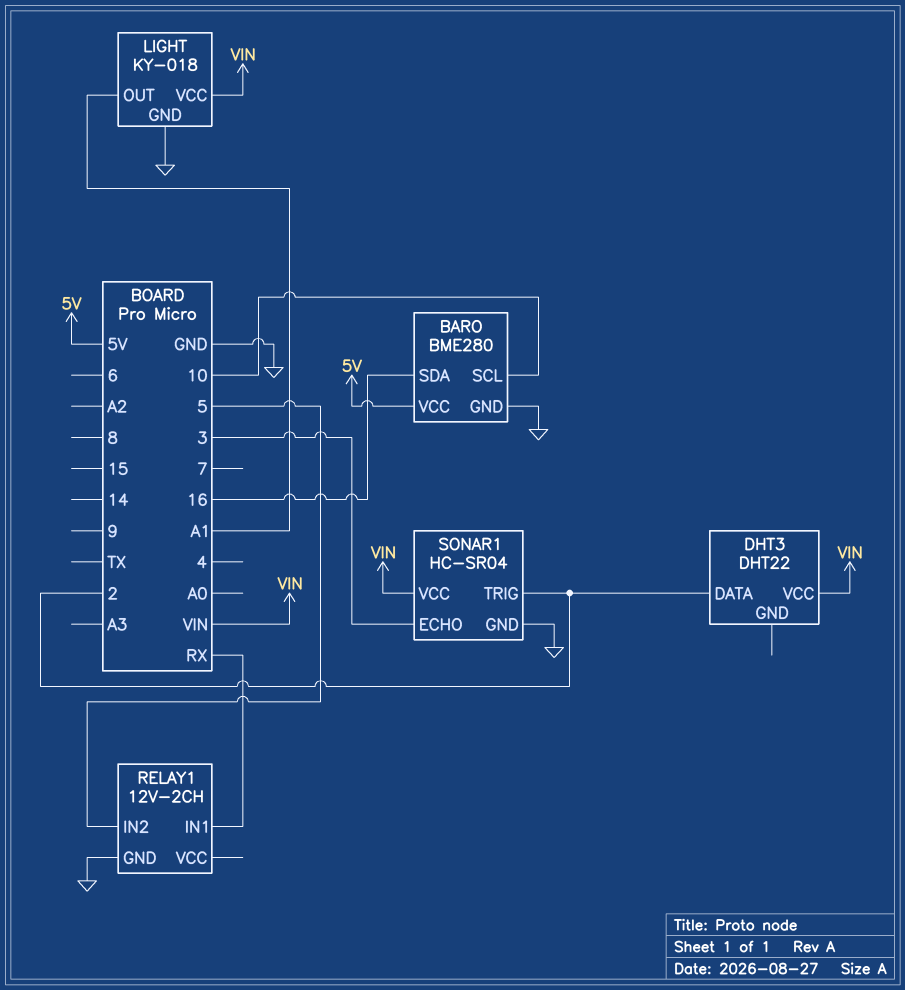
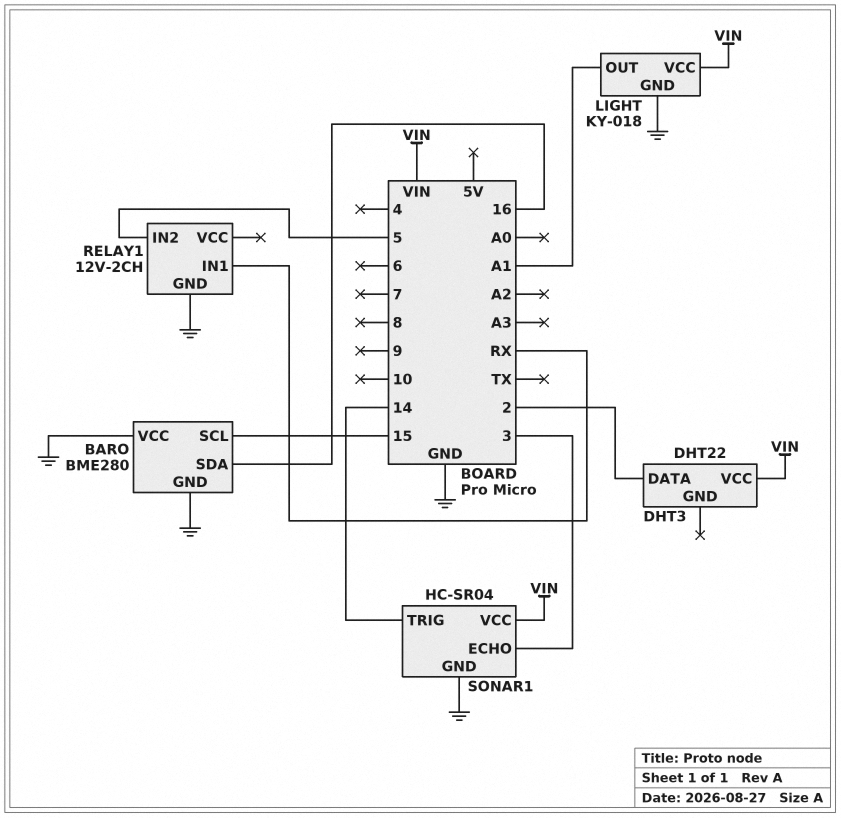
BARO pin SCL: 10 -> 15
BARO pin VCC: 5V -> GND
SONAR1 pin TRIG: 2 -> 14

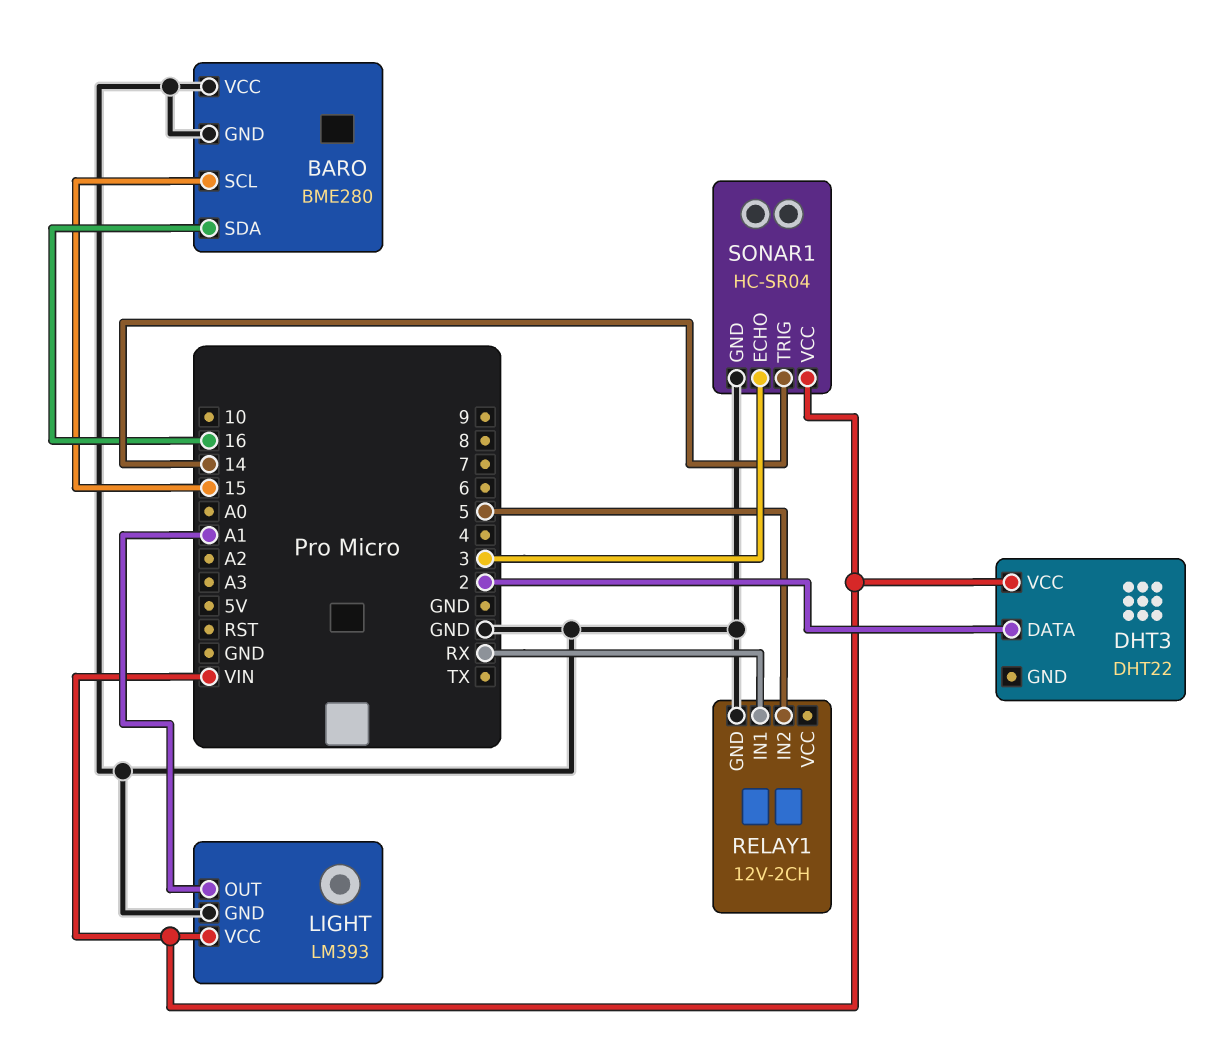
LIGHT: KY-018 -> LM393

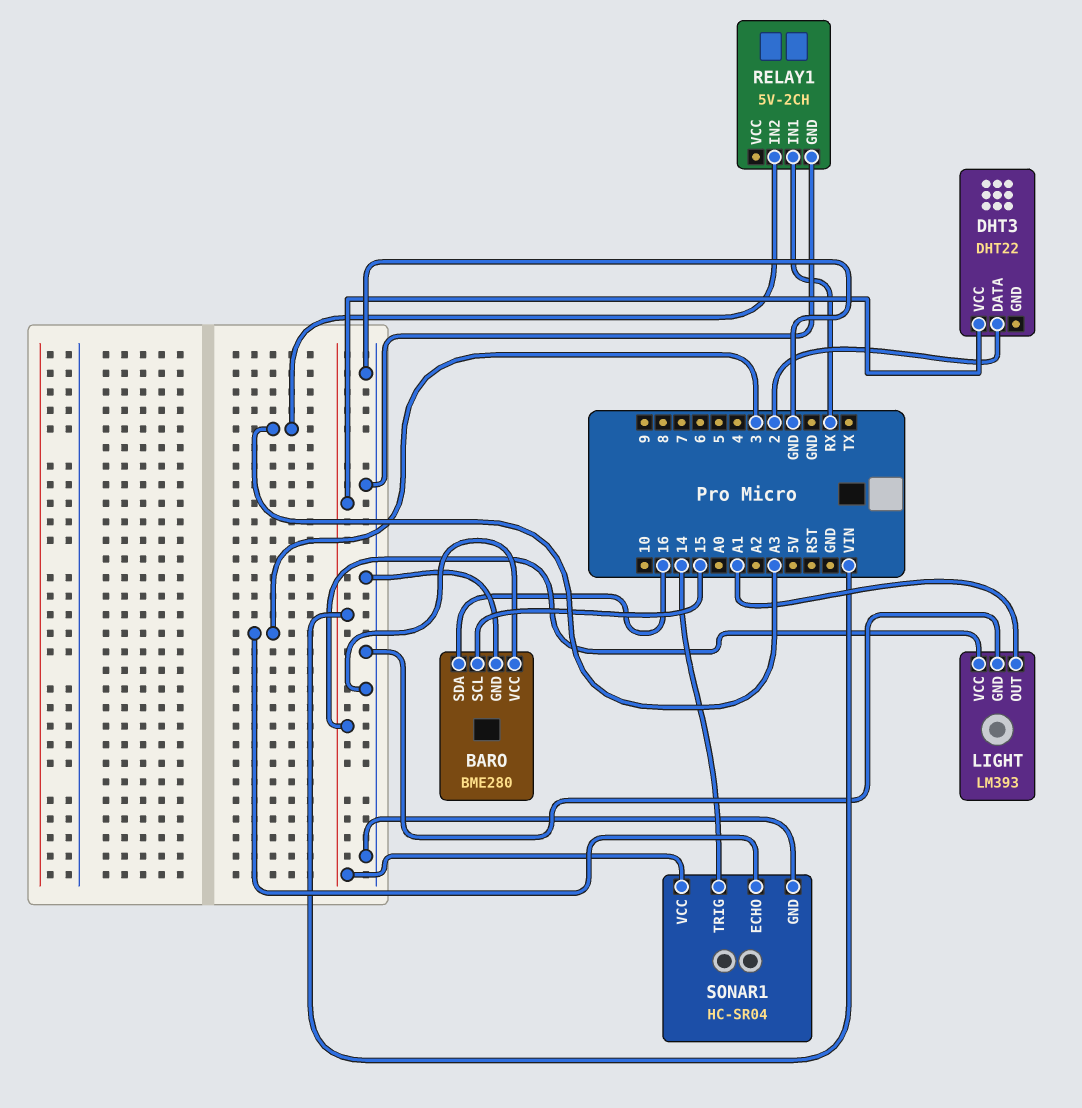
RELAY1: 12V-2CH -> 5V-2CH
RELAY1 pin IN2: 5 -> A3

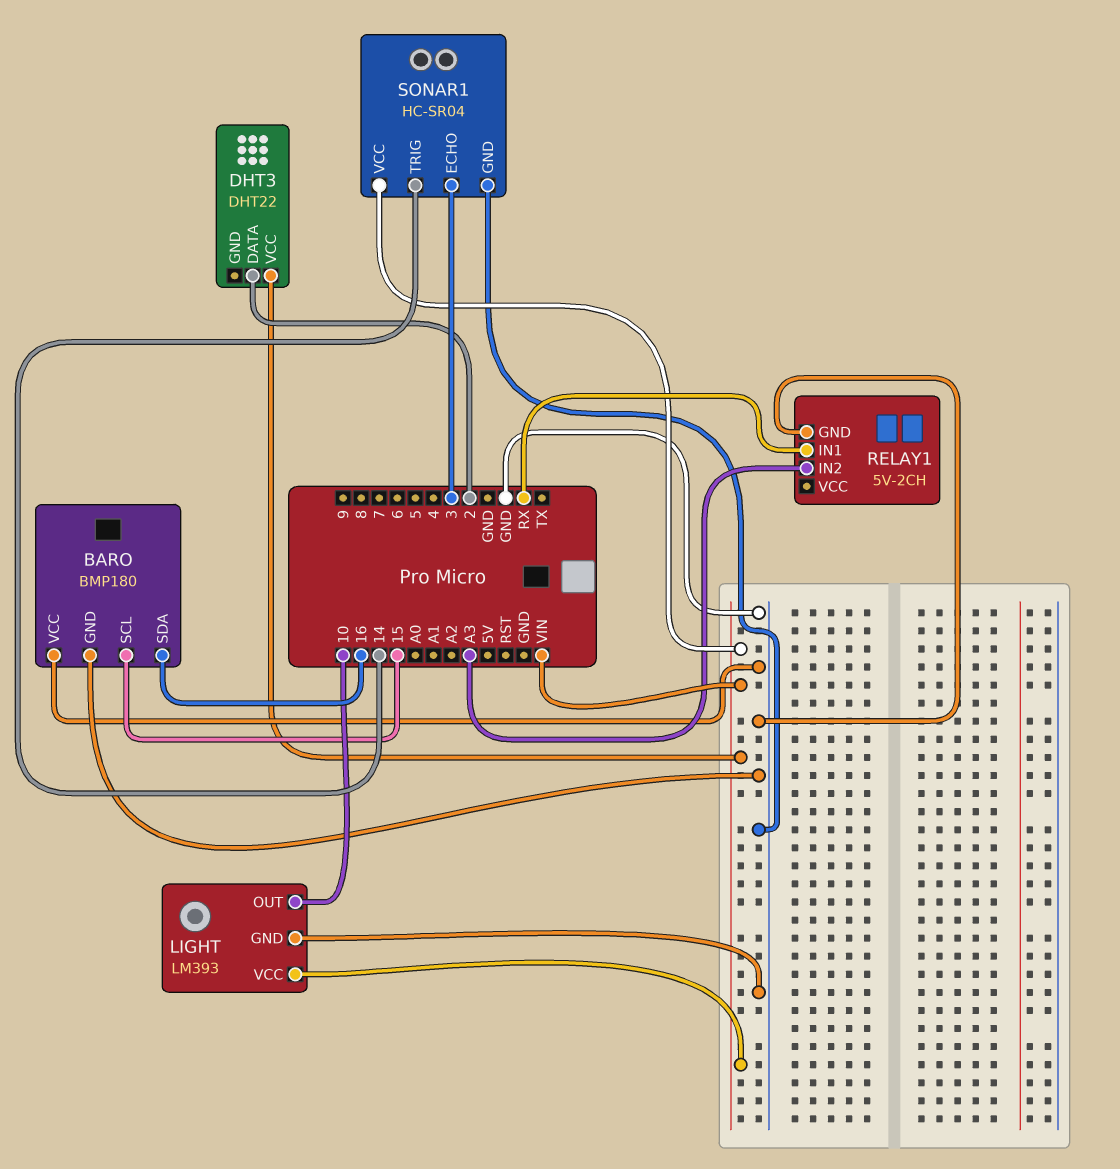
BARO: BME280 -> BMP180
LIGHT pin OUT: A1 -> 10

